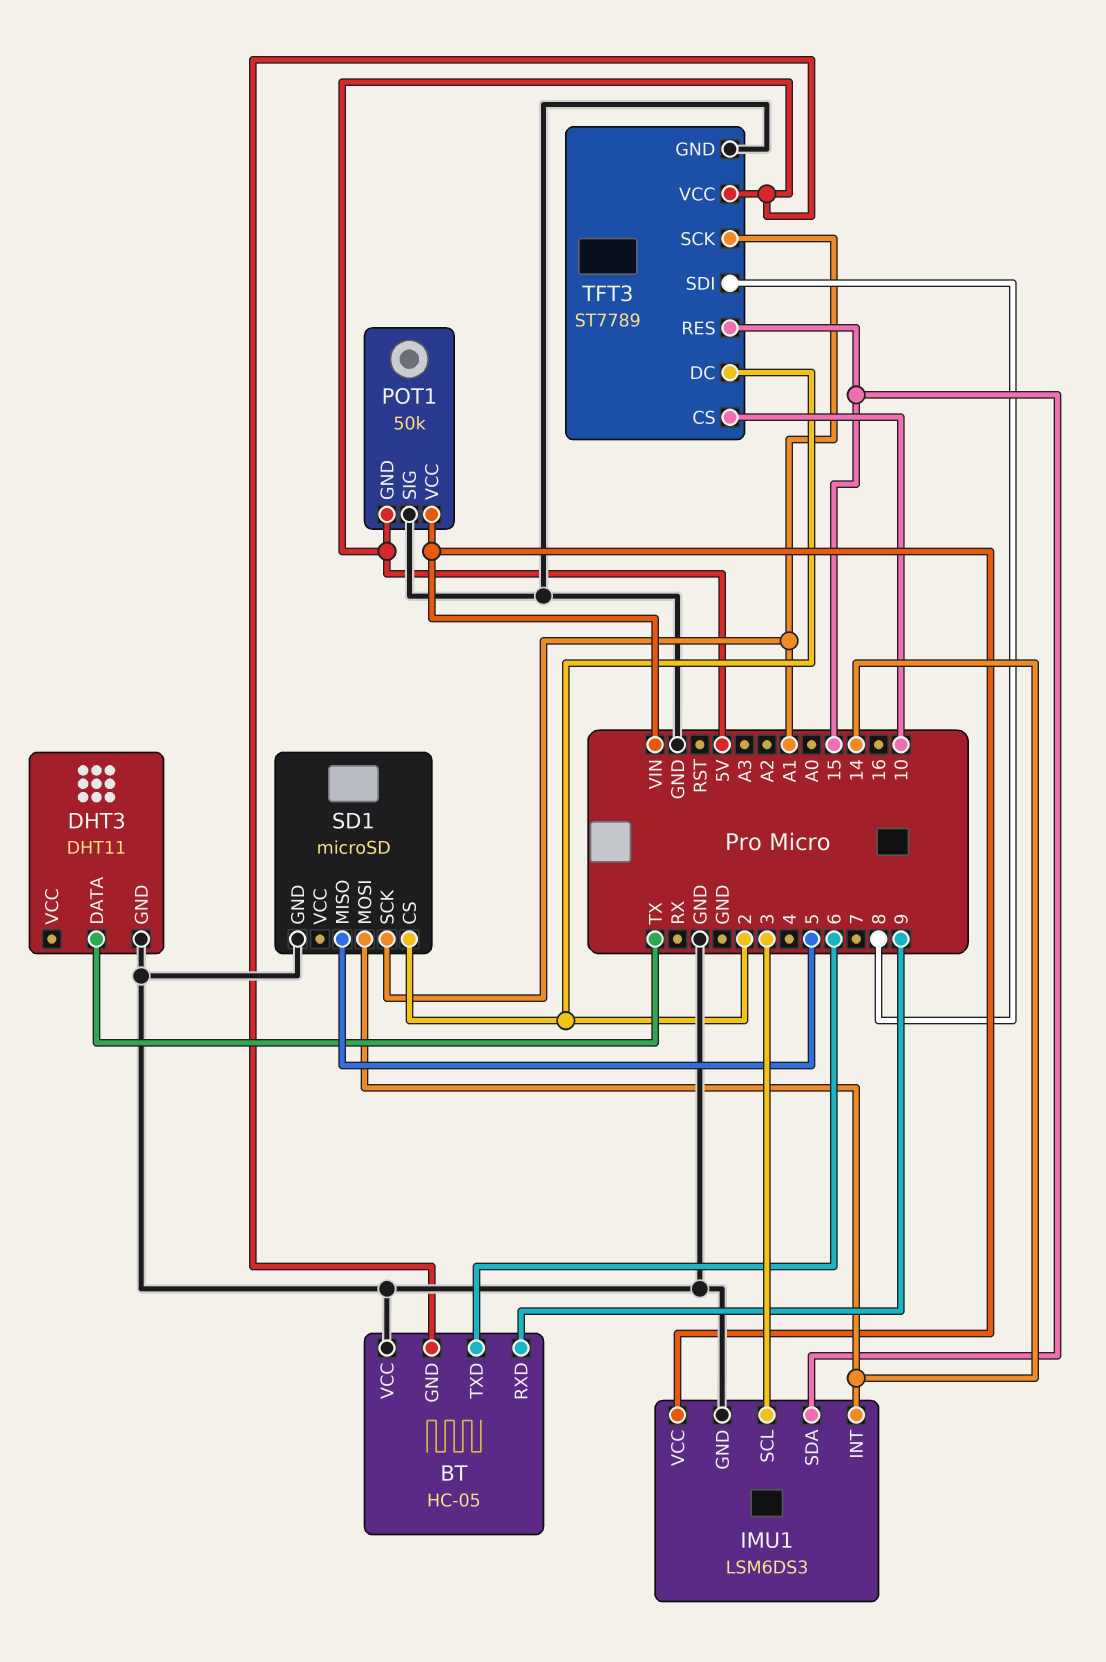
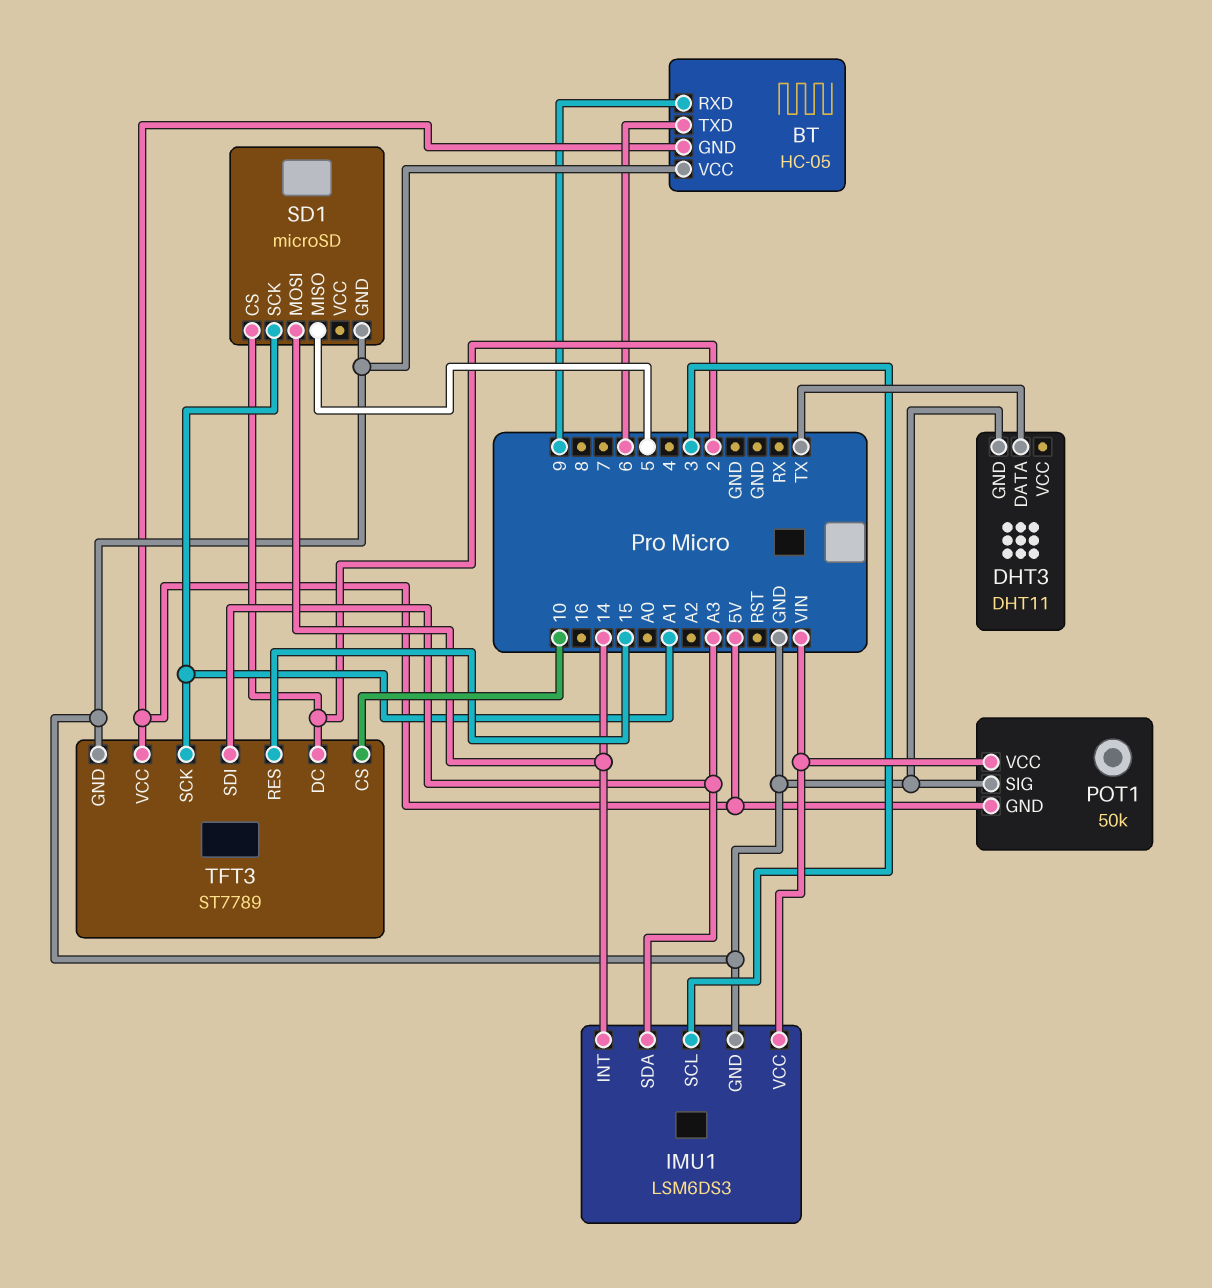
IMU1 pin SDA: 15 -> A3
TFT3 pin SDI: 8 -> A3

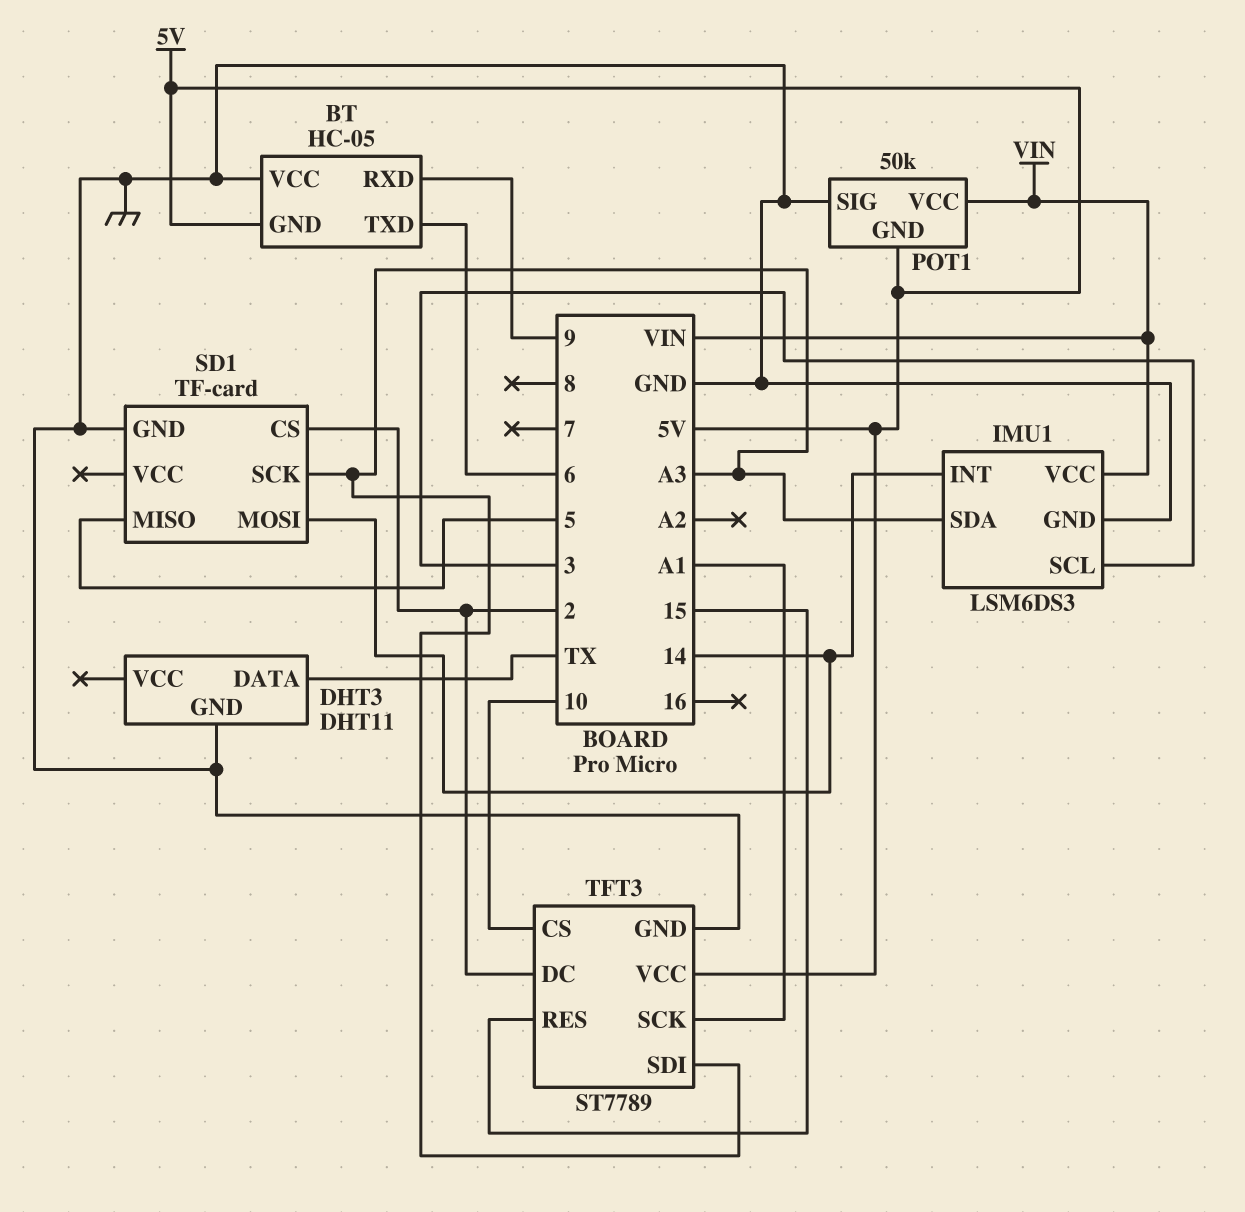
SD1: microSD -> TF-card
SD1 pin SCK: A1 -> A3

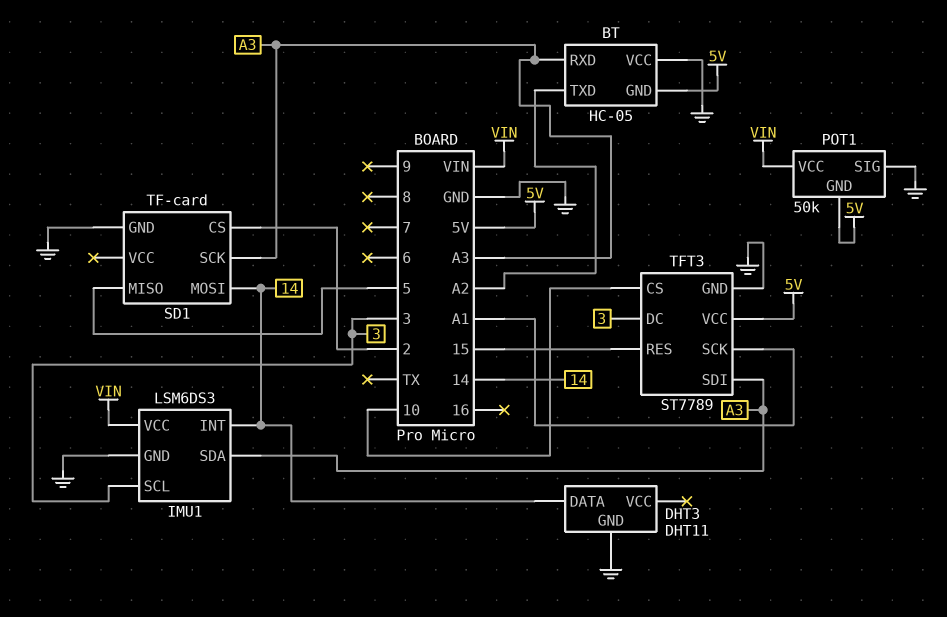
BT pin RXD: 9 -> A3
BT pin TXD: 6 -> A2
DHT3 pin DATA: TX -> 14
TFT3 pin DC: 2 -> 3

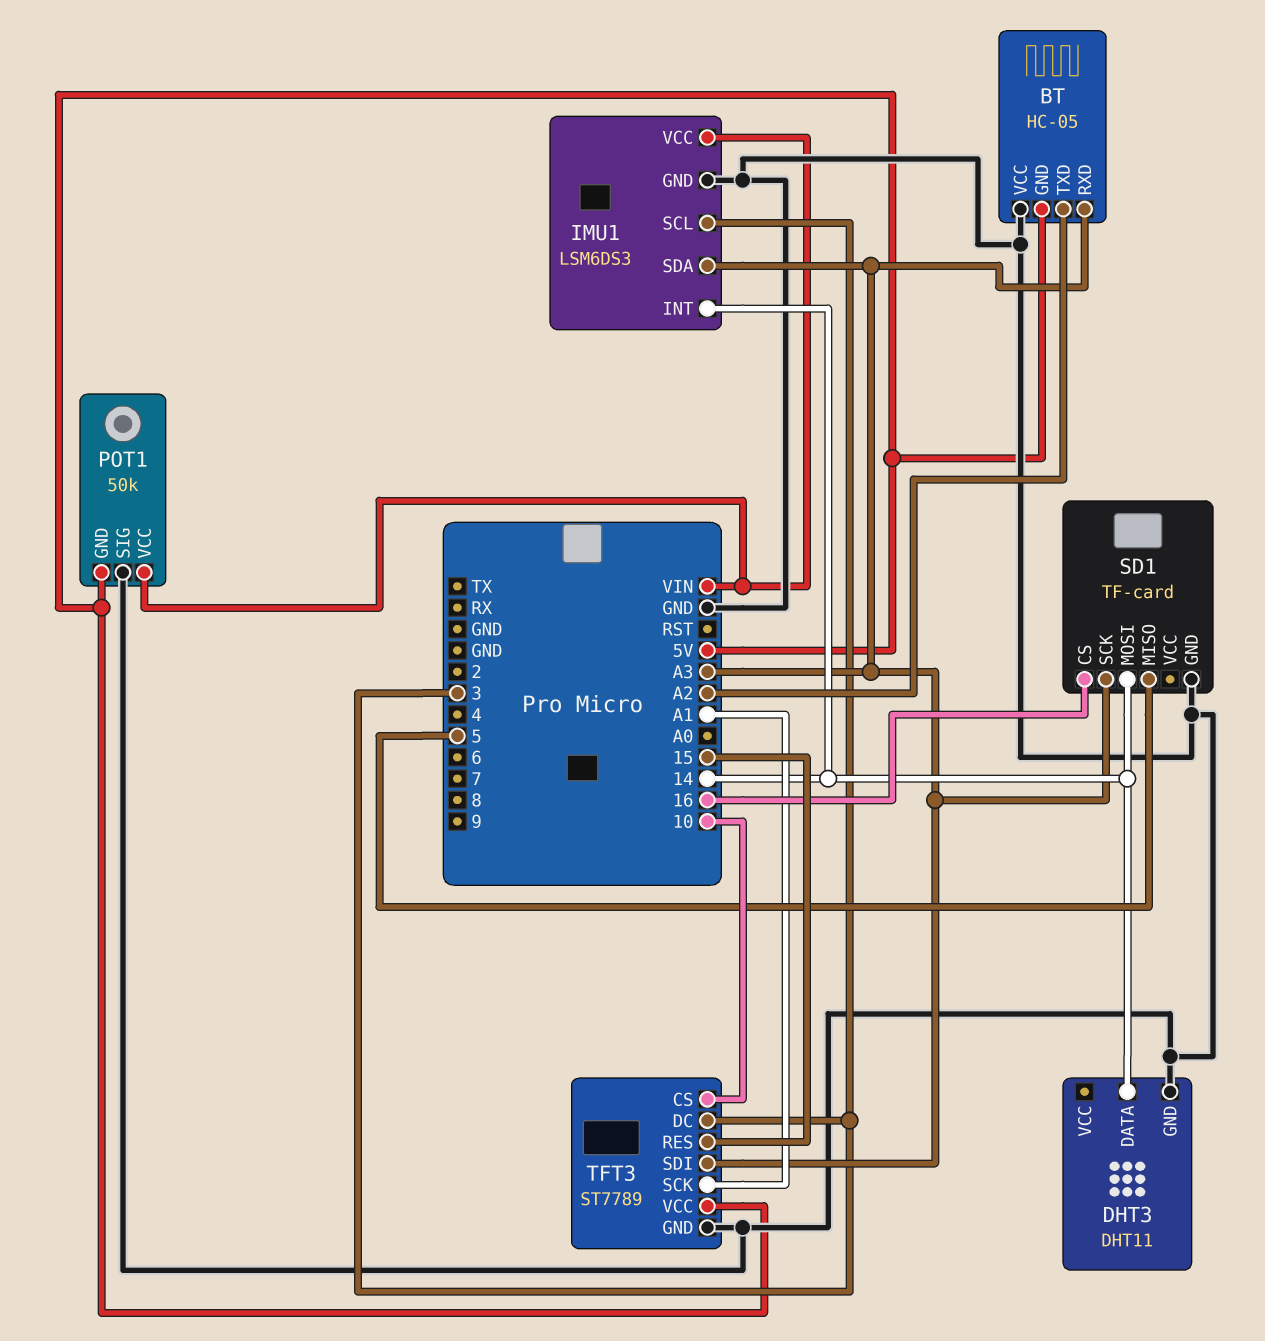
SD1 pin CS: 2 -> 16

